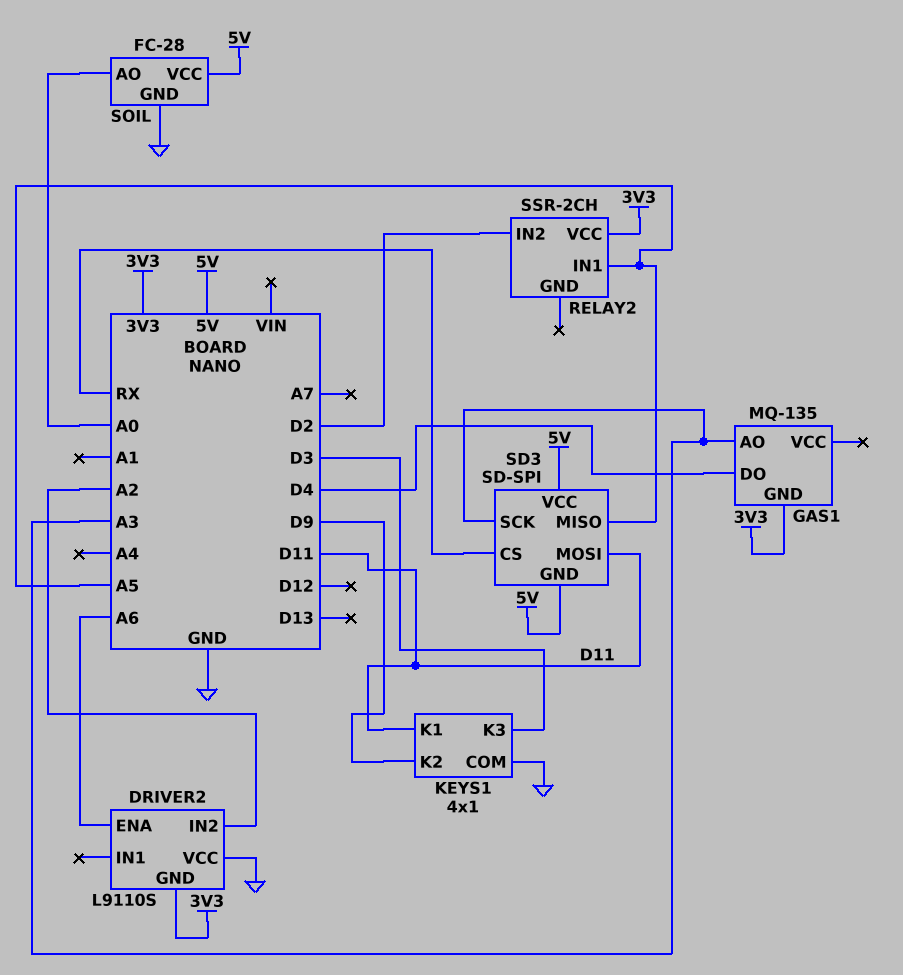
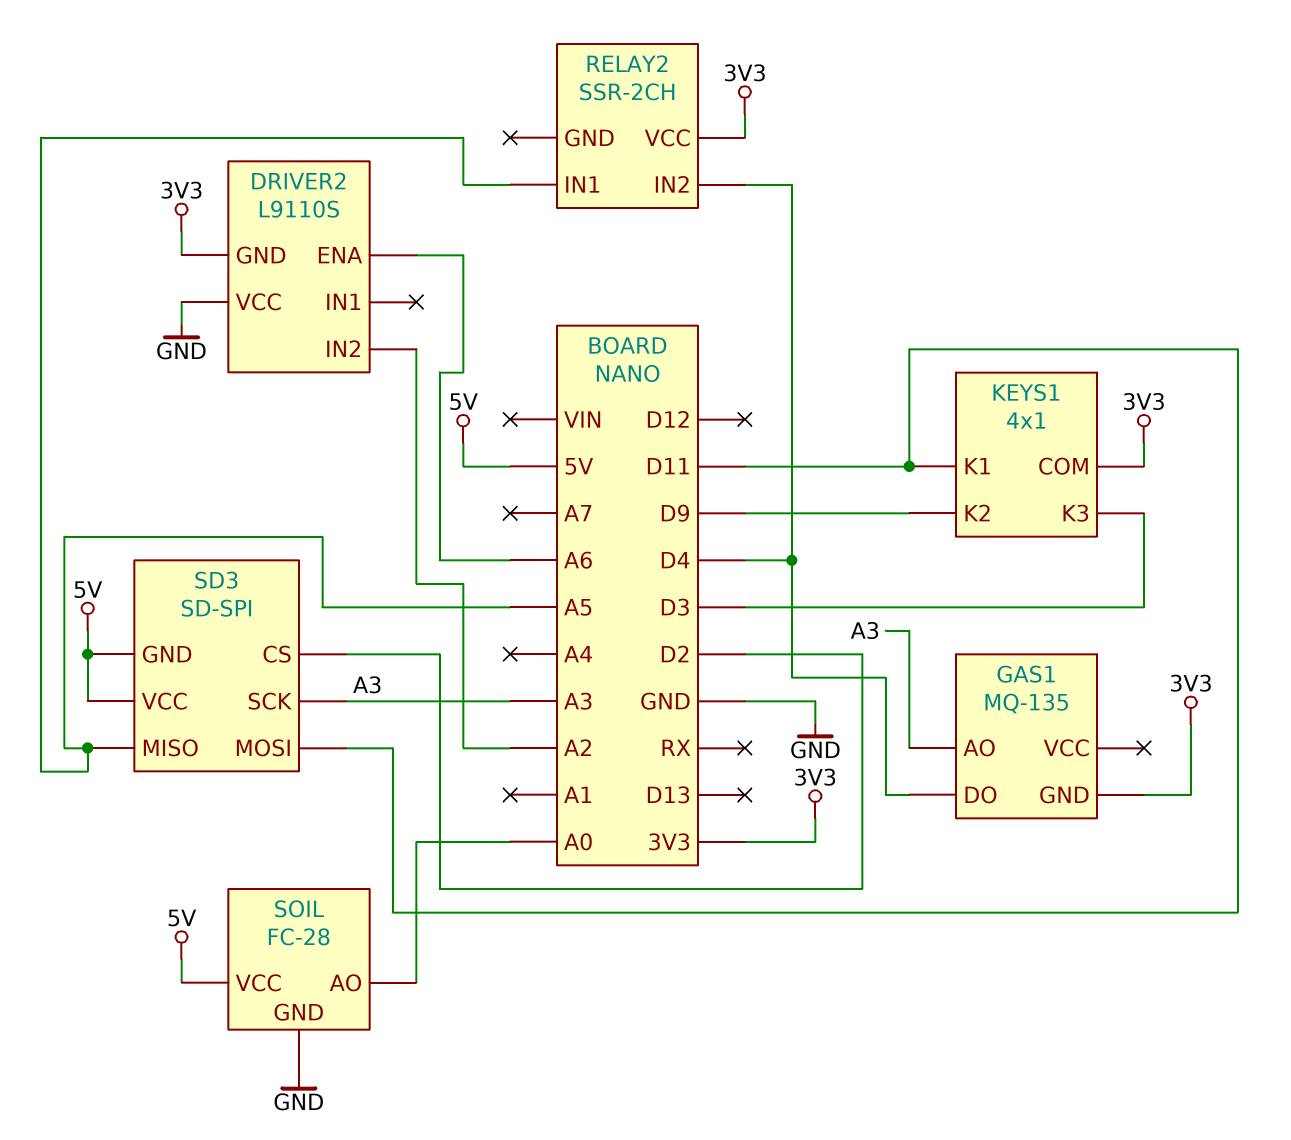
KEYS1 pin COM: GND -> 3V3
RELAY2 pin IN2: D2 -> D4
SD3 pin CS: RX -> D2

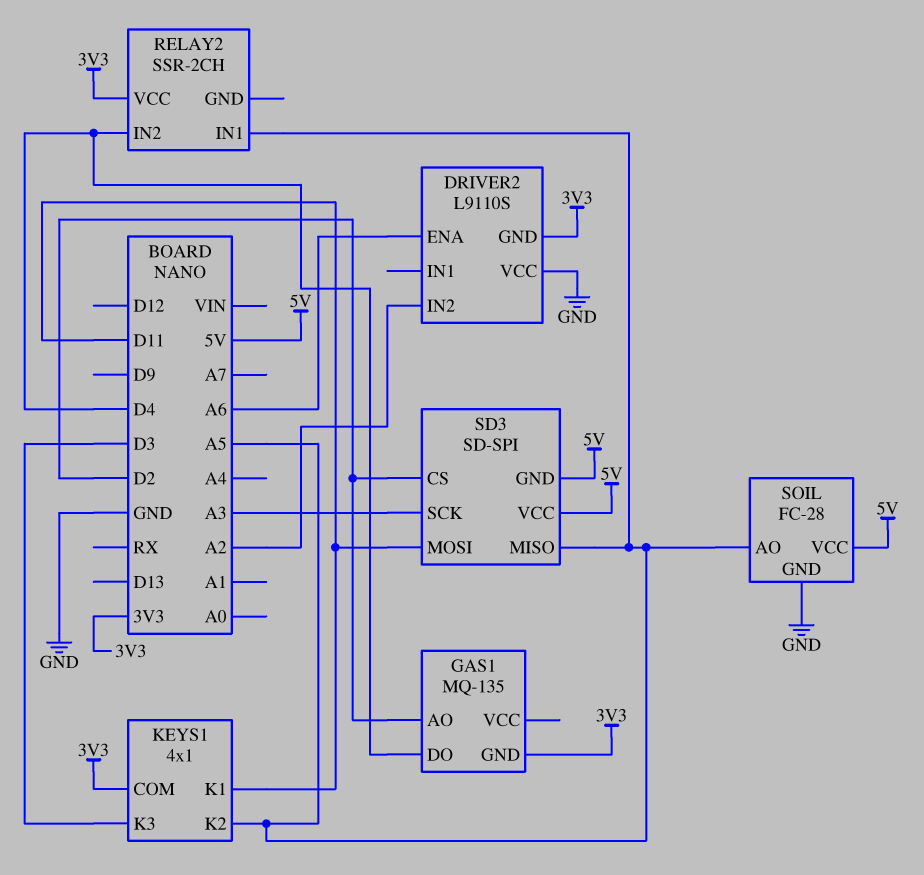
GAS1 pin AO: A3 -> D2
KEYS1 pin K2: D9 -> A5
SOIL pin AO: A0 -> A5

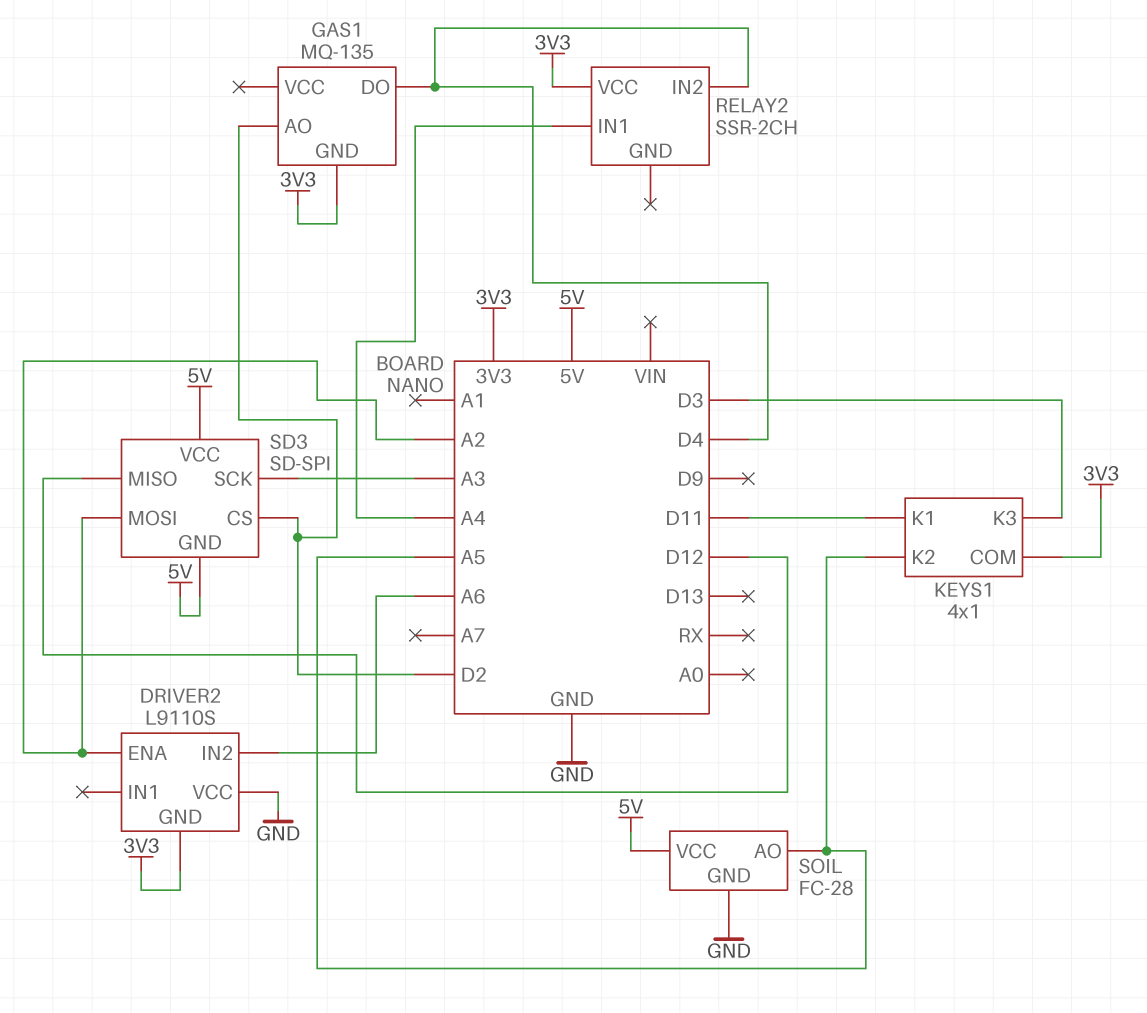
DRIVER2 pin ENA: A6 -> A2
DRIVER2 pin IN2: A2 -> A6
RELAY2 pin IN1: A5 -> A4
SD3 pin MISO: A5 -> D12
SD3 pin MOSI: D11 -> A2

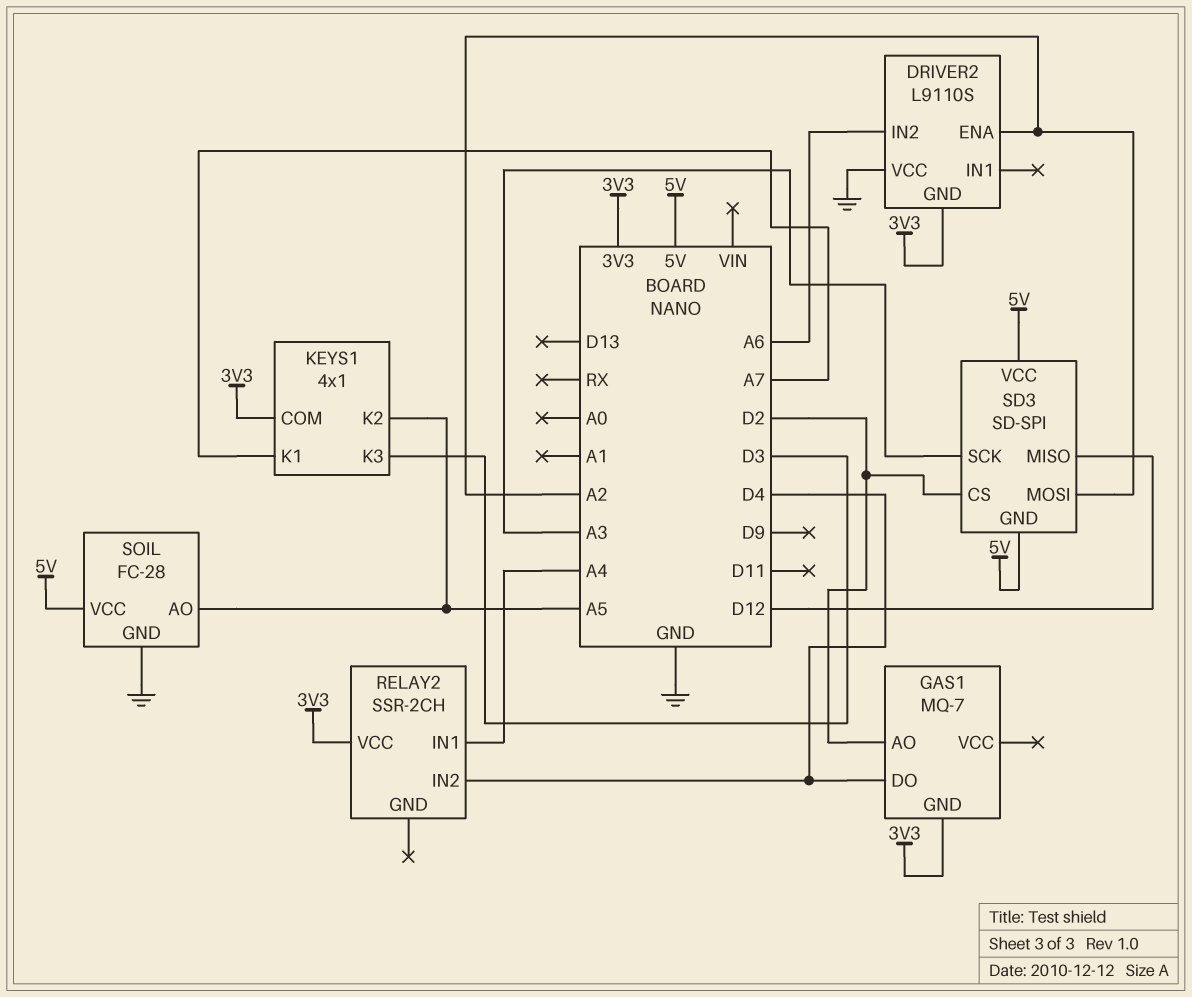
GAS1: MQ-135 -> MQ-7
KEYS1 pin K1: D11 -> A7

